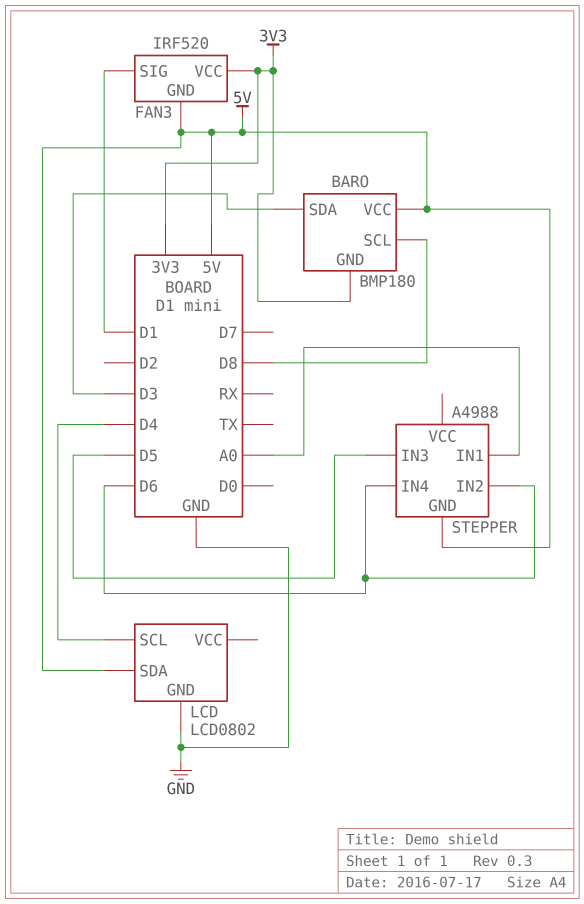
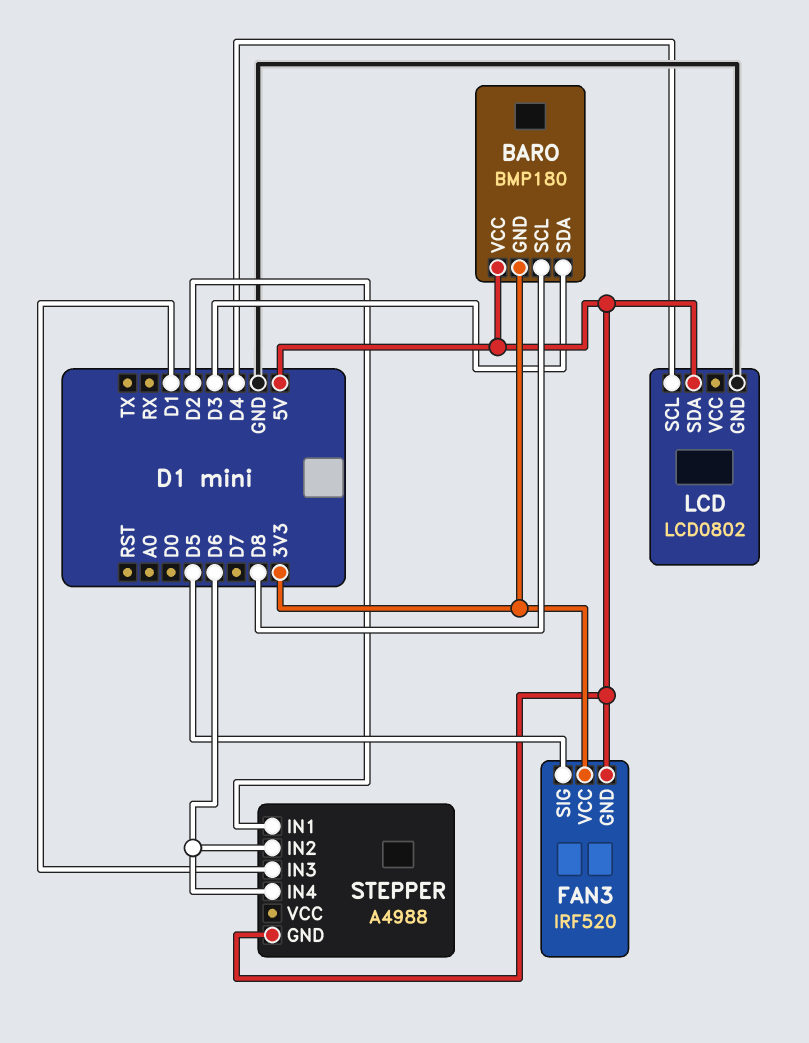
FAN3 pin SIG: D1 -> D5
STEPPER pin IN1: A0 -> D2
STEPPER pin IN3: D5 -> D1

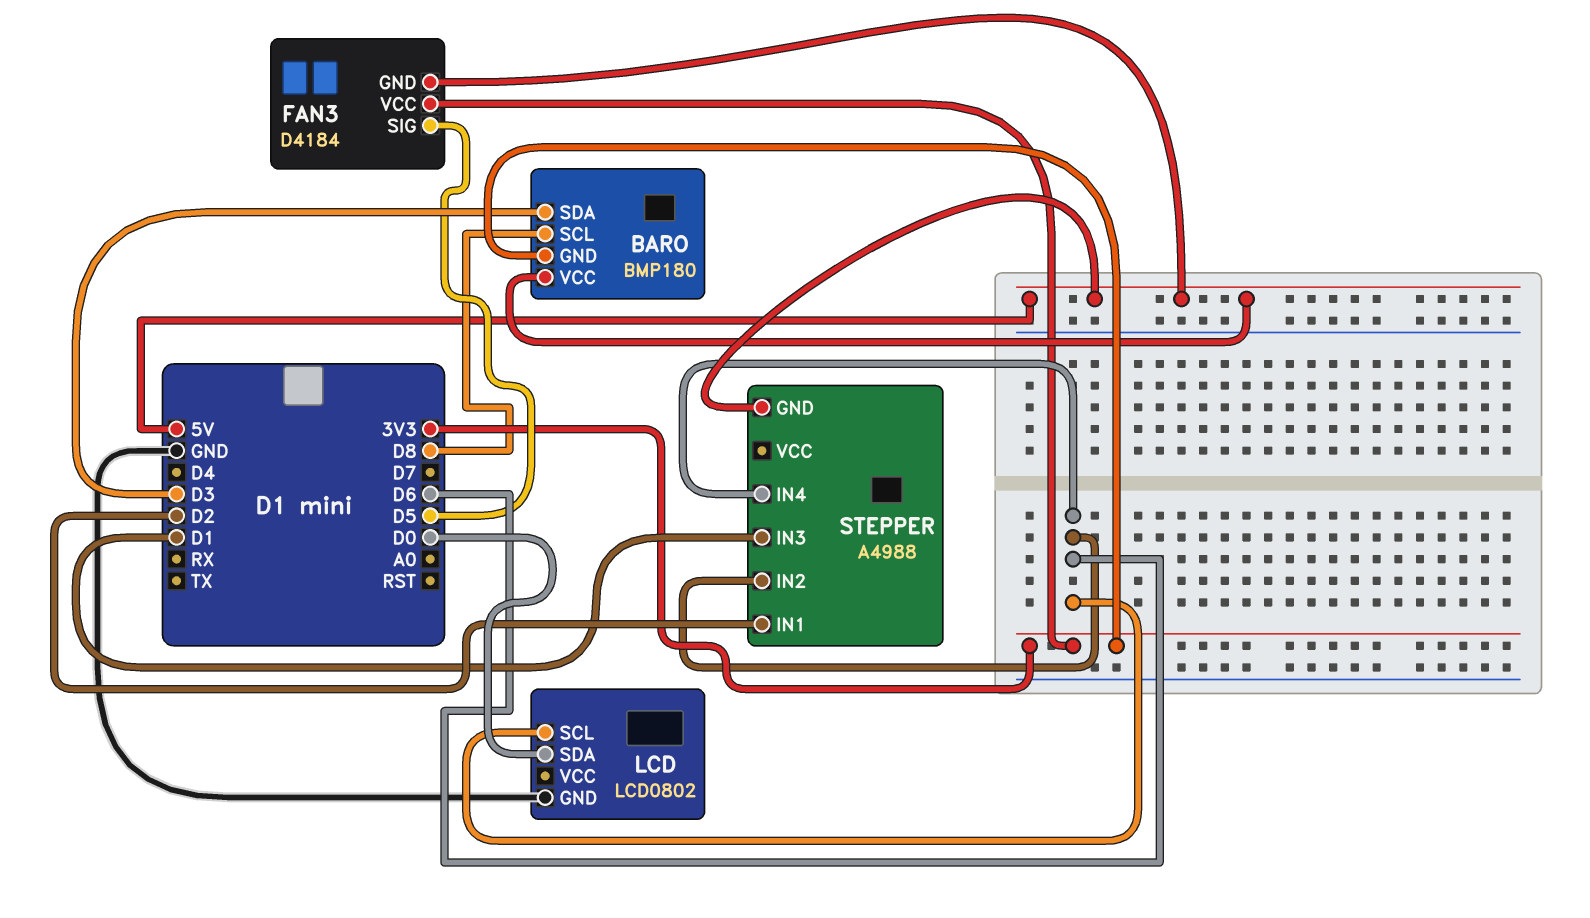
FAN3: IRF520 -> D4184
LCD pin SCL: D4 -> D6
LCD pin SDA: 5V -> D0

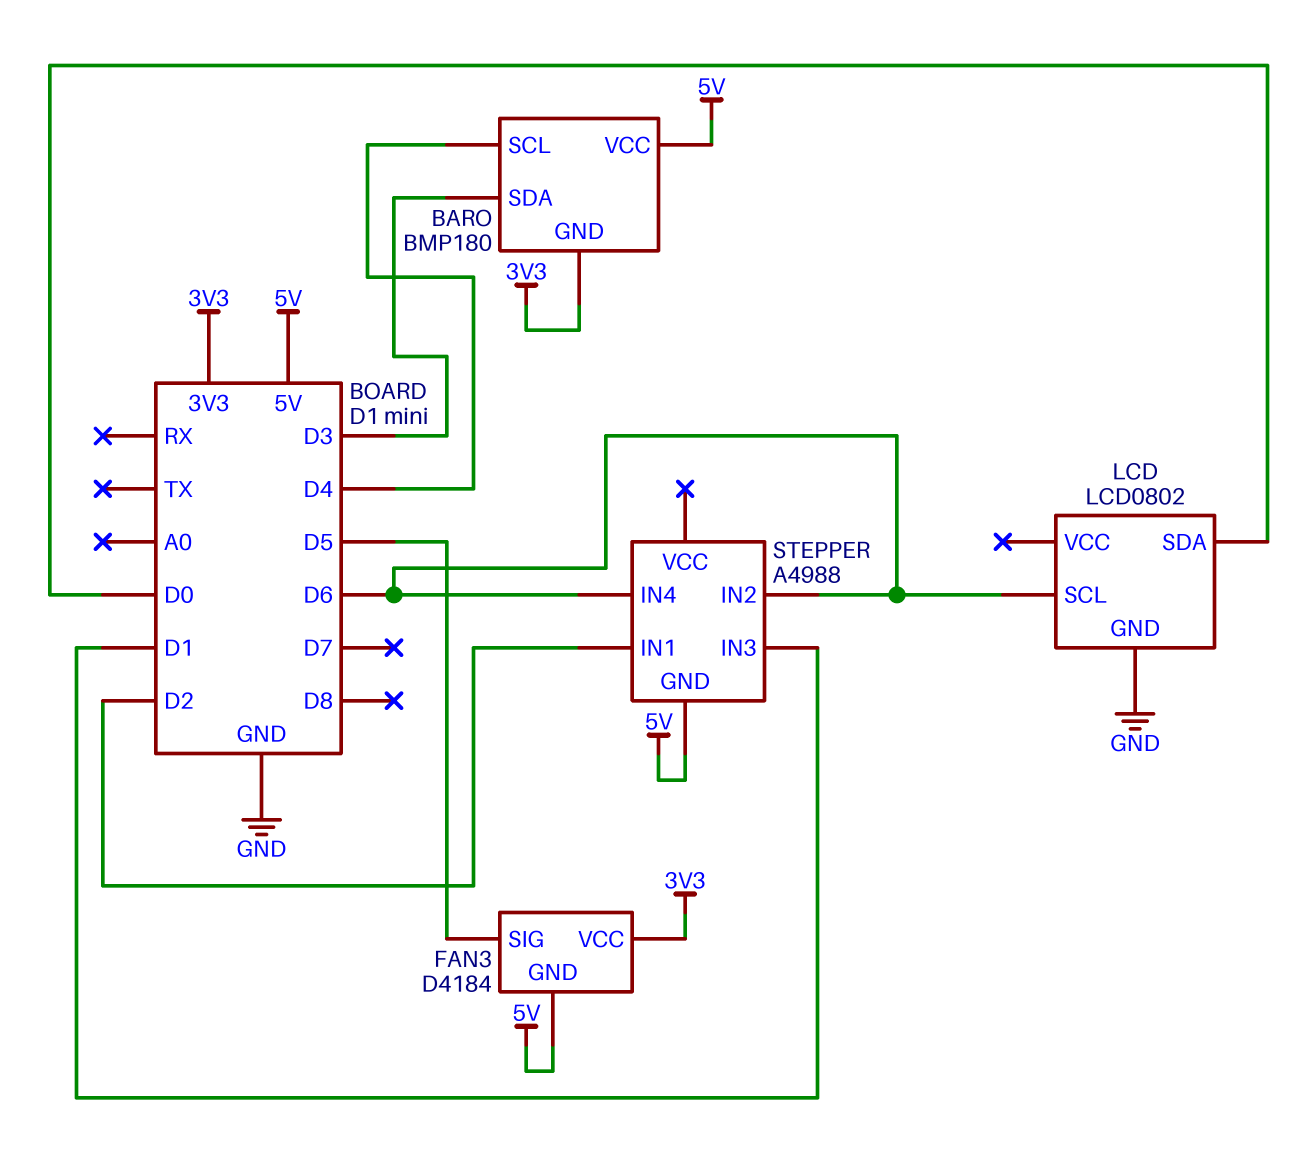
BARO pin SCL: D8 -> D4

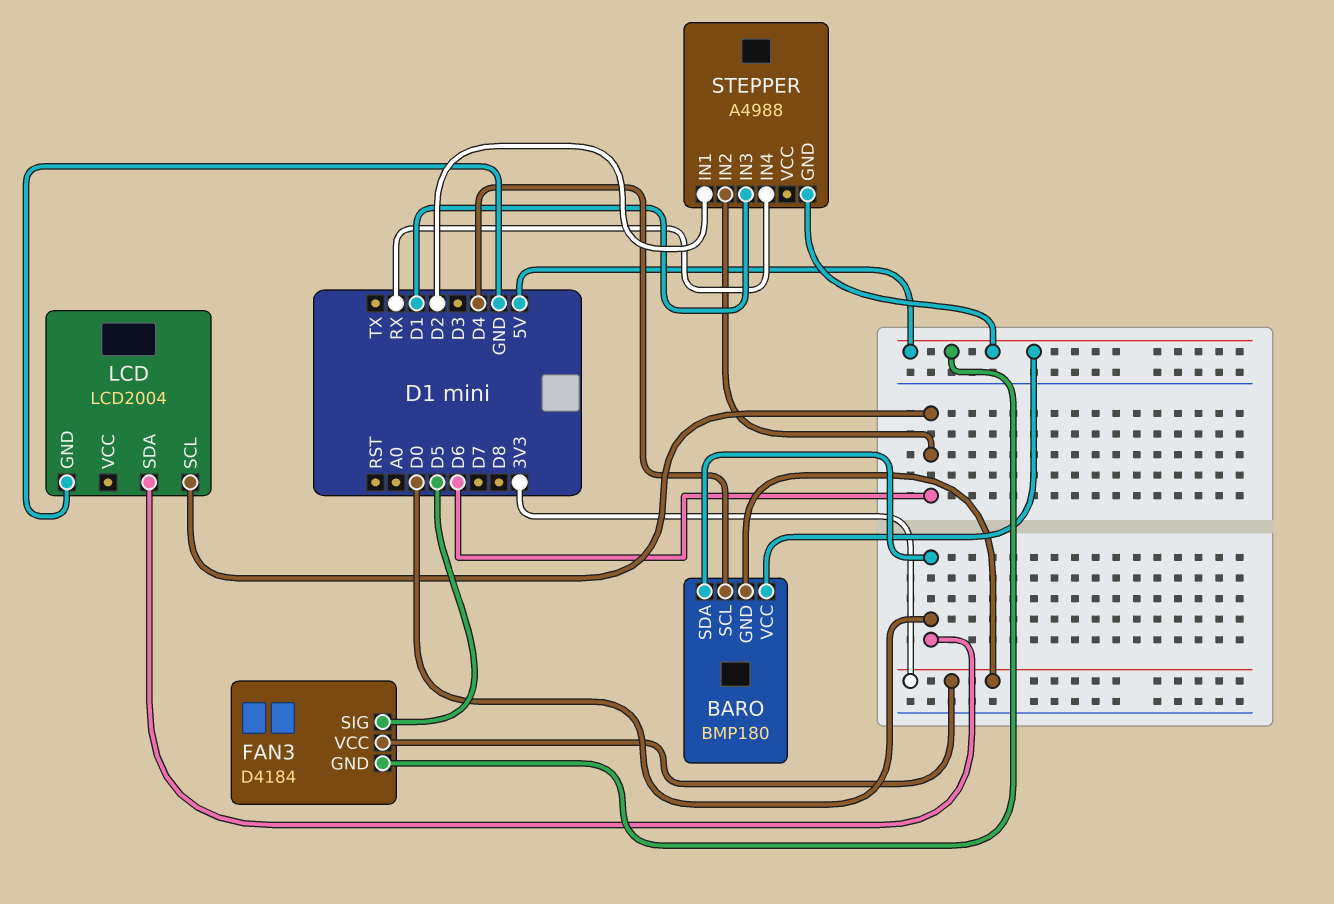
BARO pin SDA: D3 -> D0
LCD: LCD0802 -> LCD2004
STEPPER pin IN4: D6 -> RX

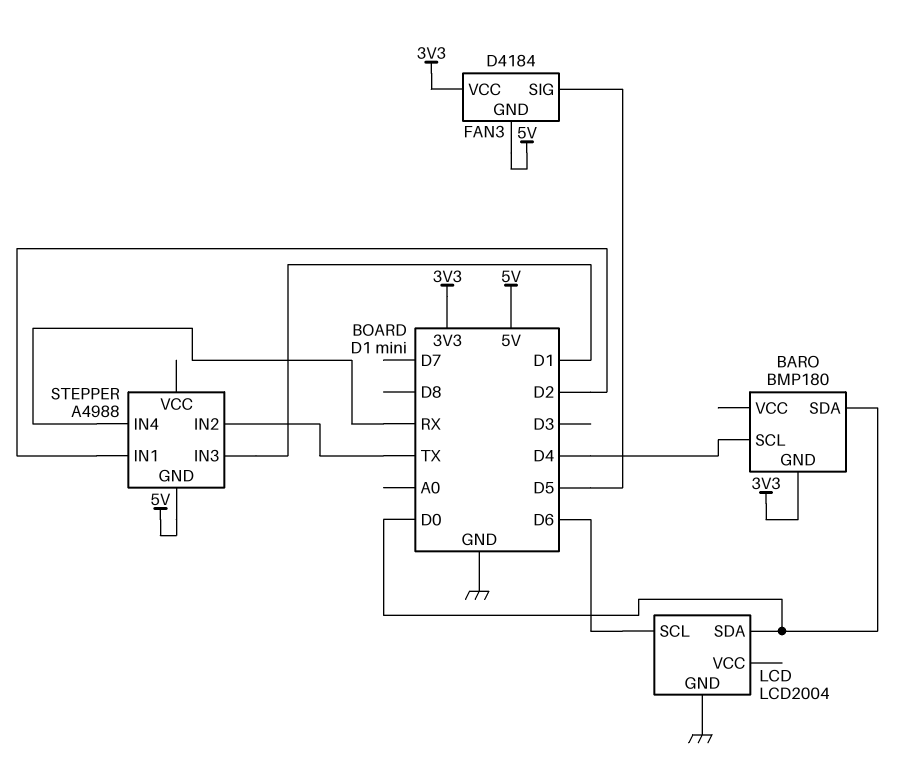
BARO pin VCC: 5V -> none
STEPPER pin IN2: D6 -> TX

